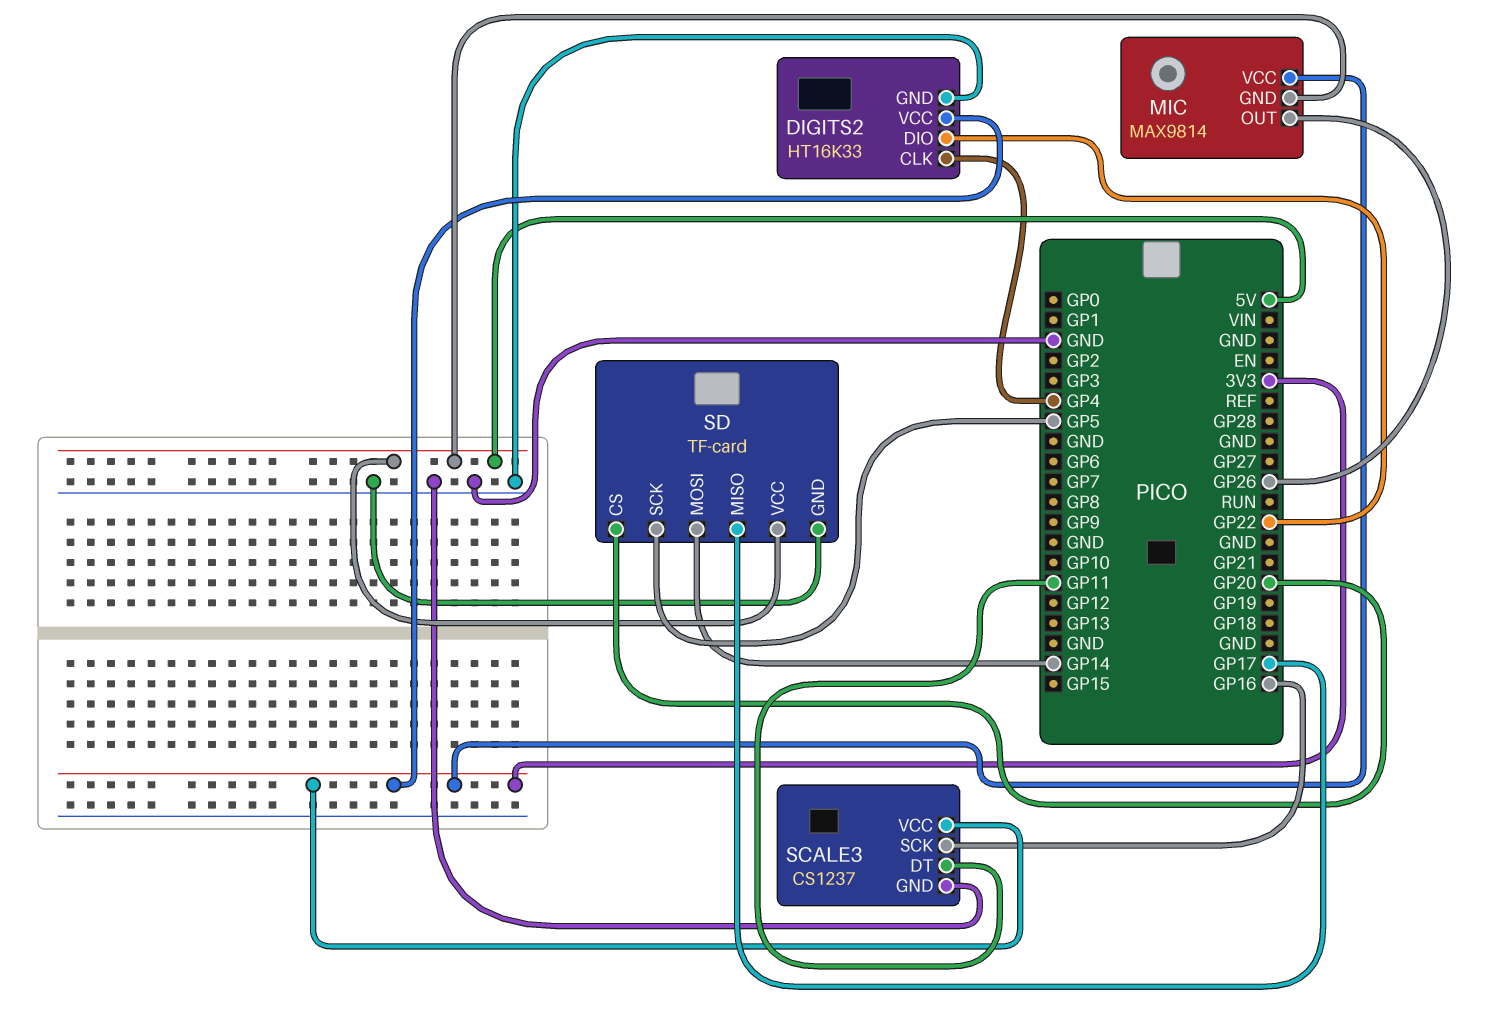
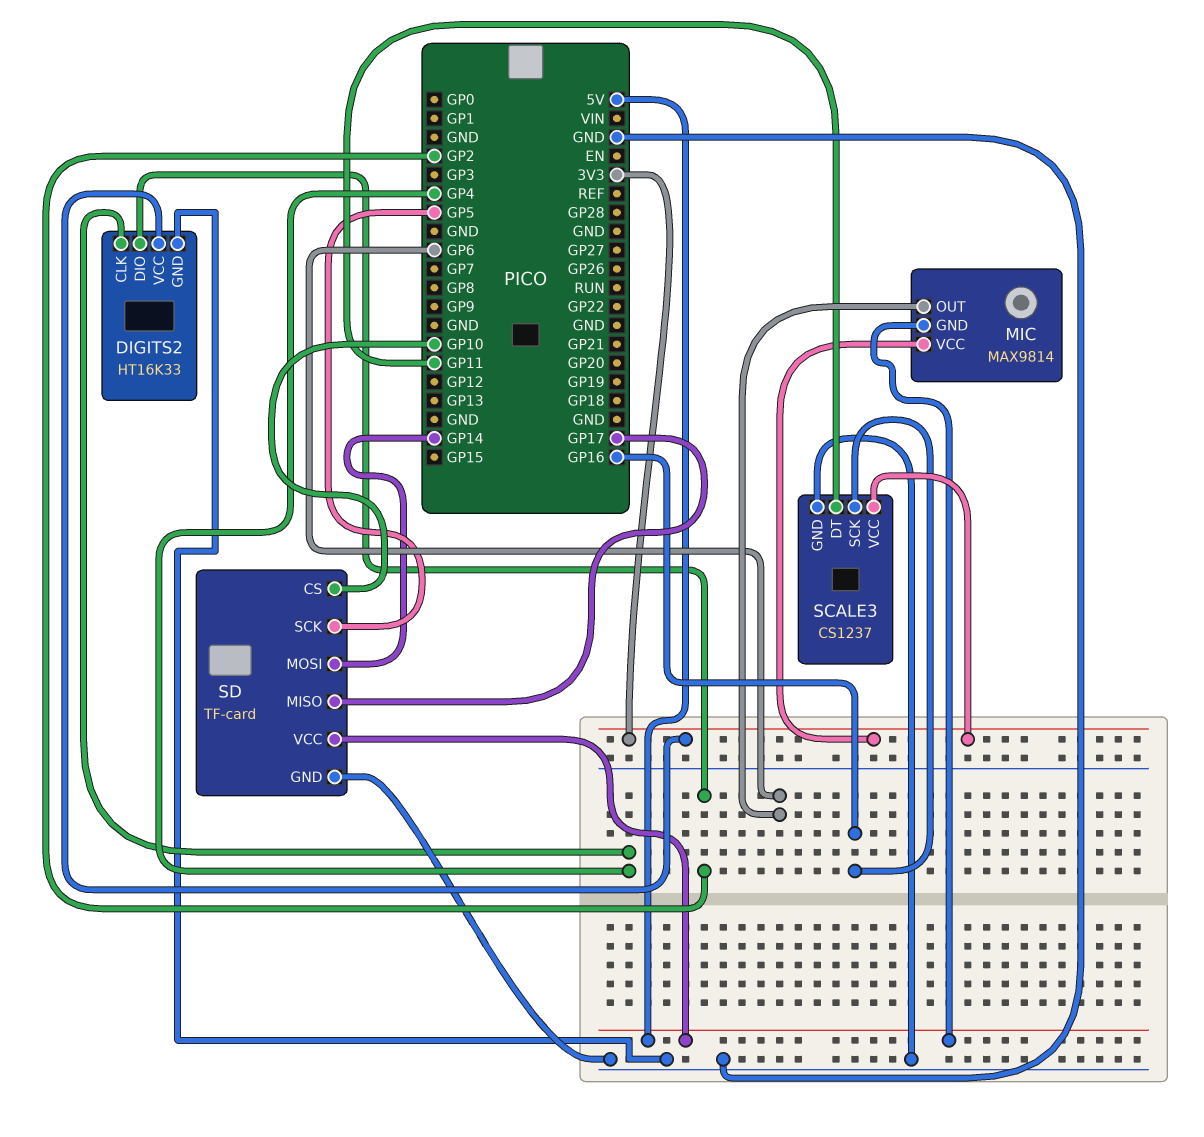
DIGITS2 pin DIO: GP22 -> GP2
MIC pin OUT: GP26 -> GP6
SD pin CS: GP20 -> GP10

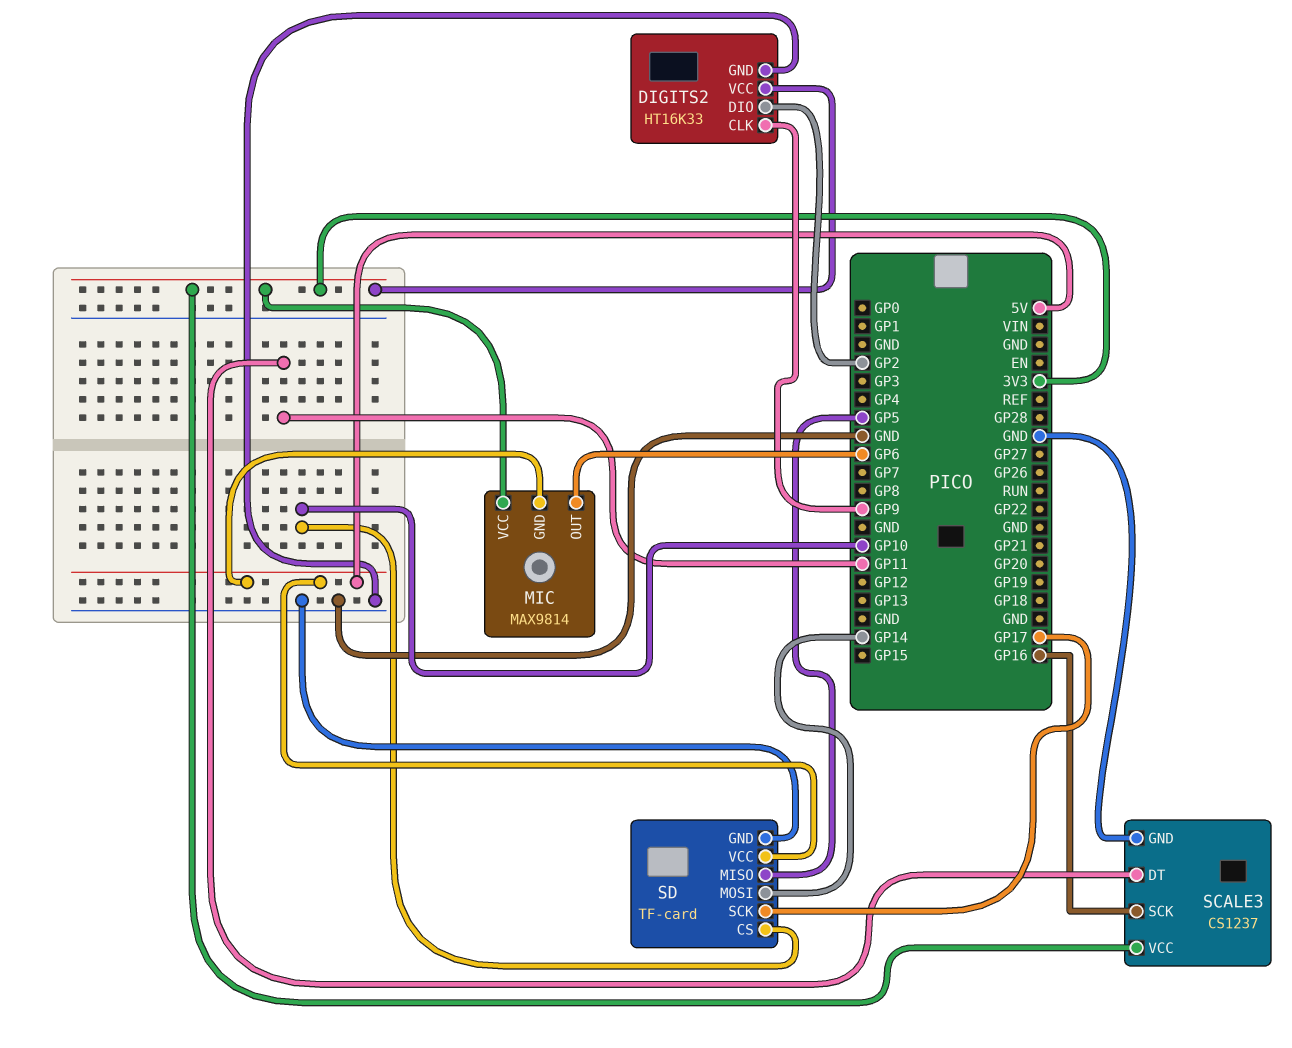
DIGITS2 pin CLK: GP4 -> GP9
SD pin MISO: GP17 -> GP5
SD pin SCK: GP5 -> GP17

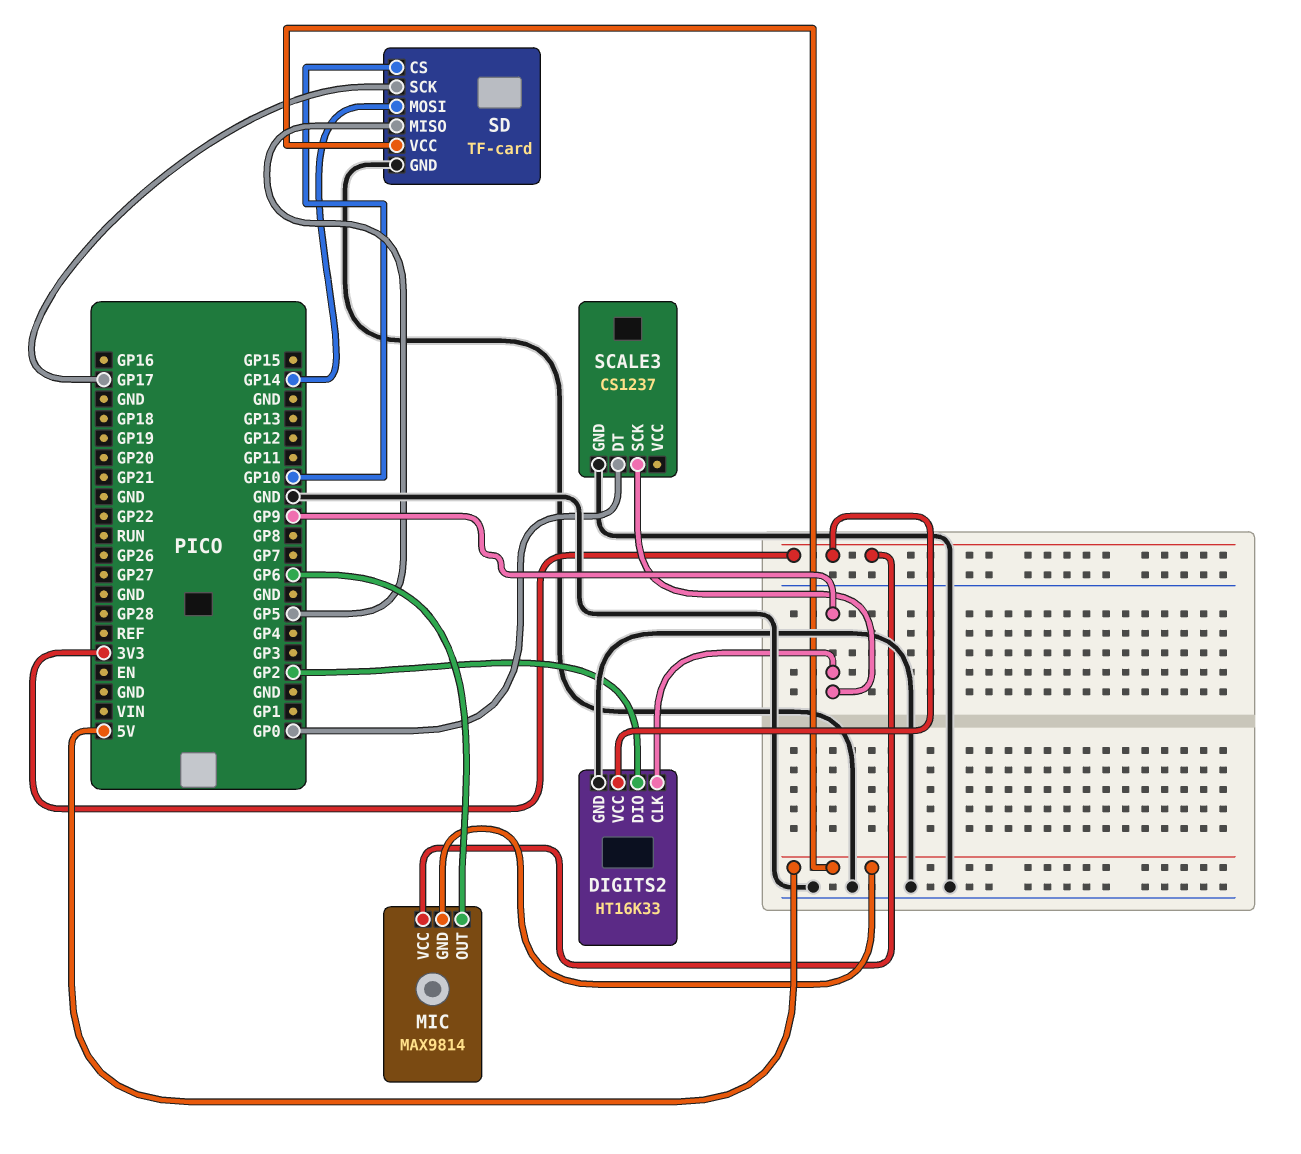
SCALE3 pin DT: GP11 -> GP0
SCALE3 pin SCK: GP16 -> GP9
SCALE3 pin VCC: 3V3 -> none

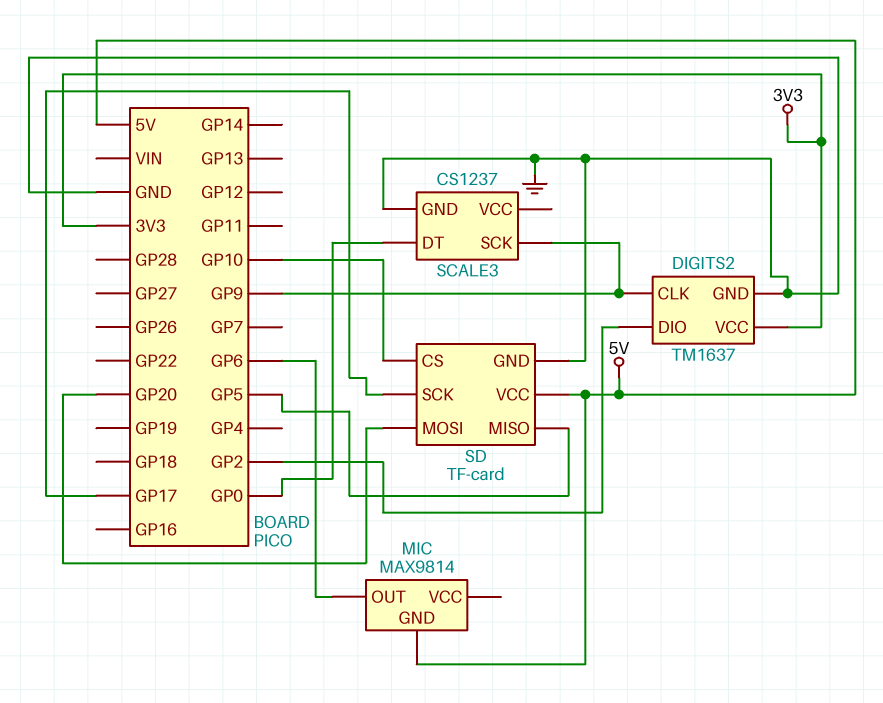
DIGITS2: HT16K33 -> TM1637
MIC pin VCC: 3V3 -> none
SD pin MOSI: GP14 -> GP20

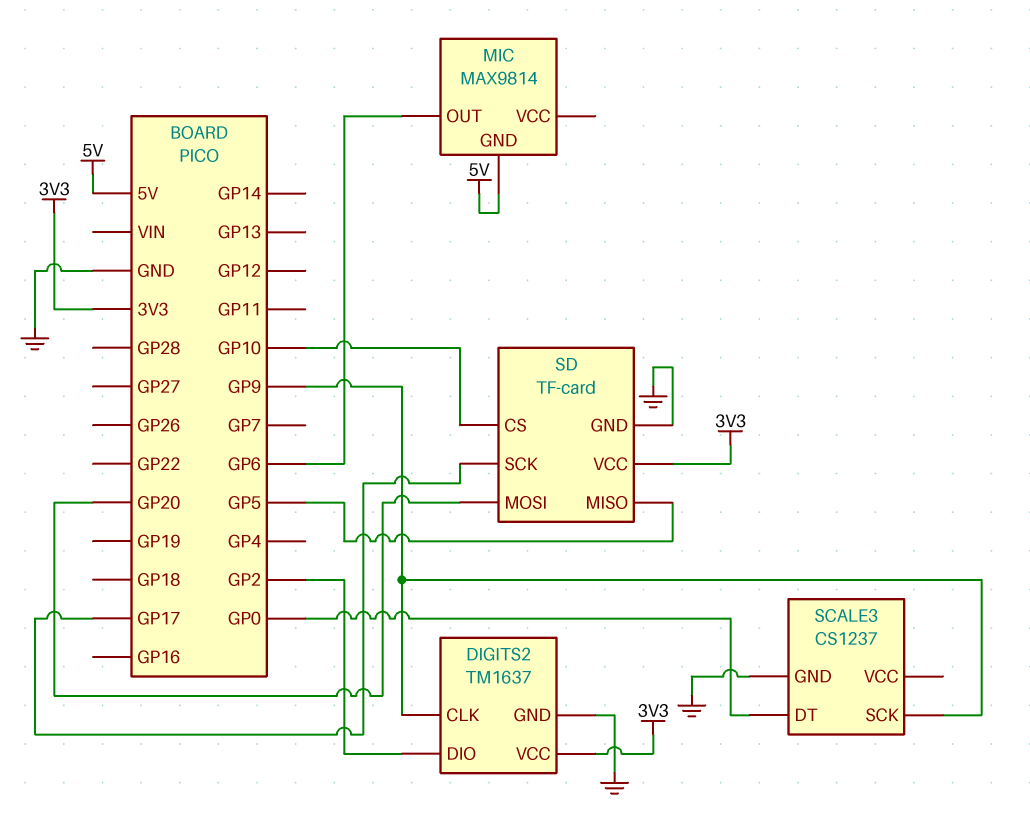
SD pin VCC: 5V -> 3V3

